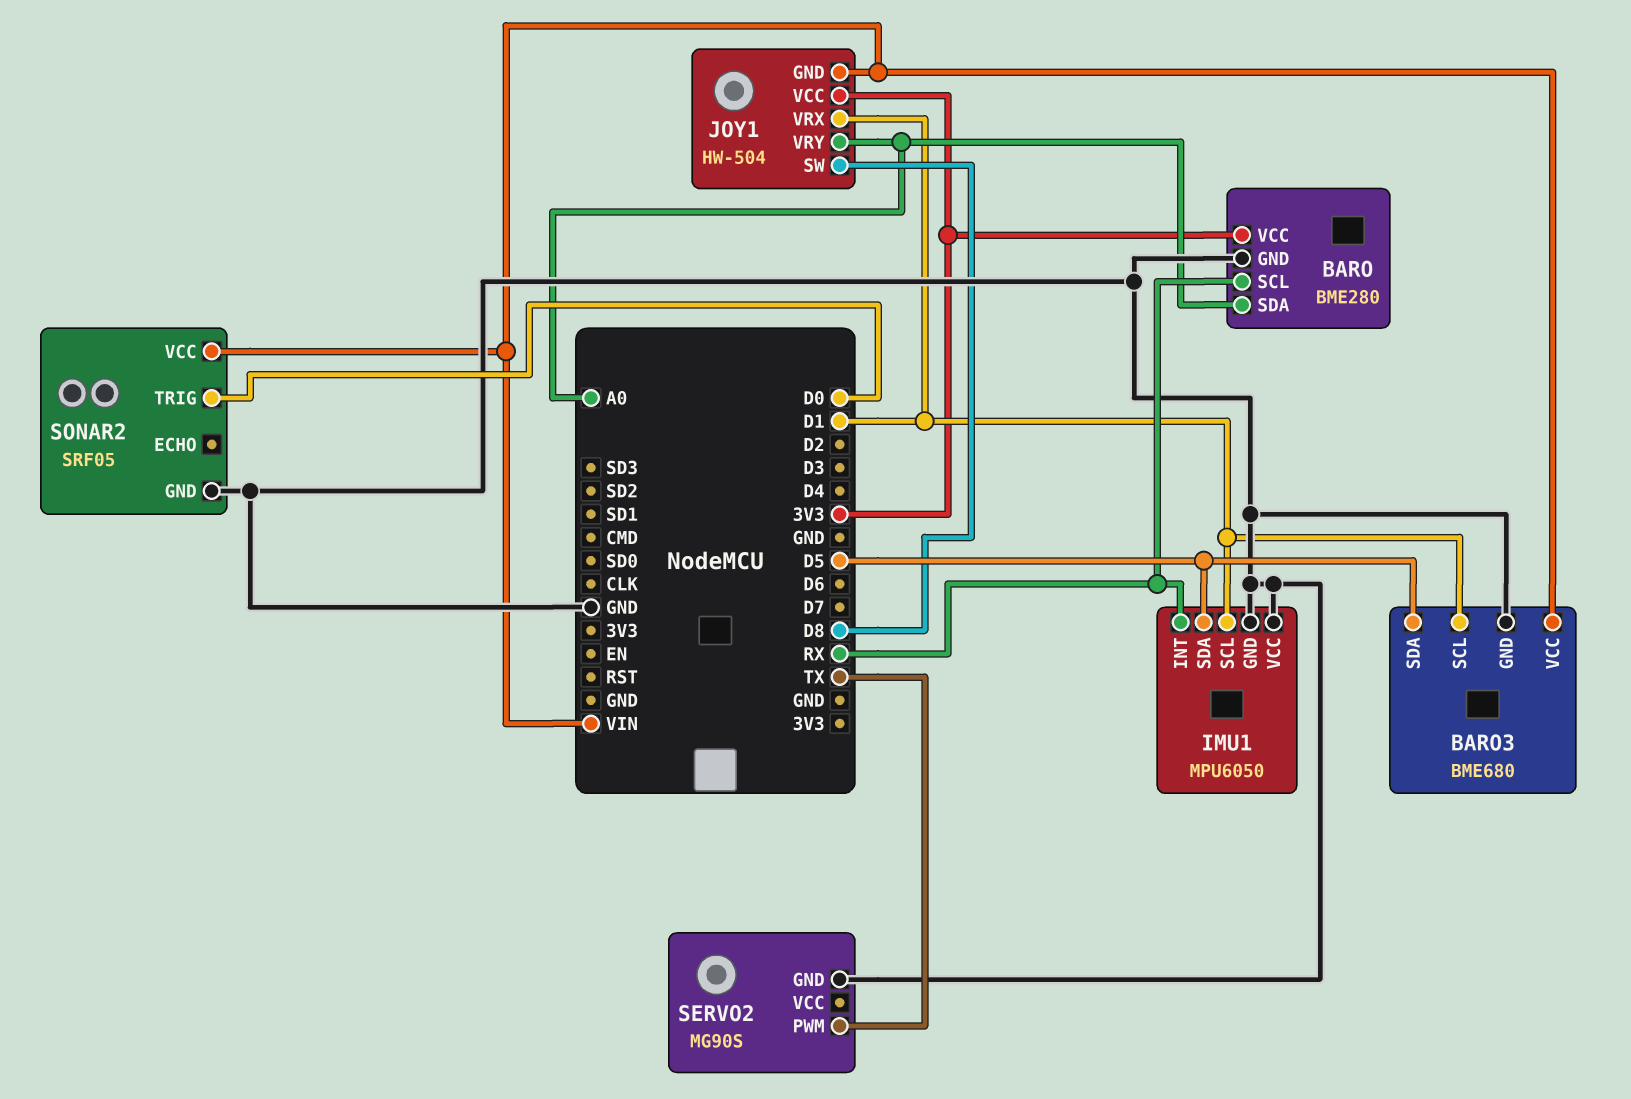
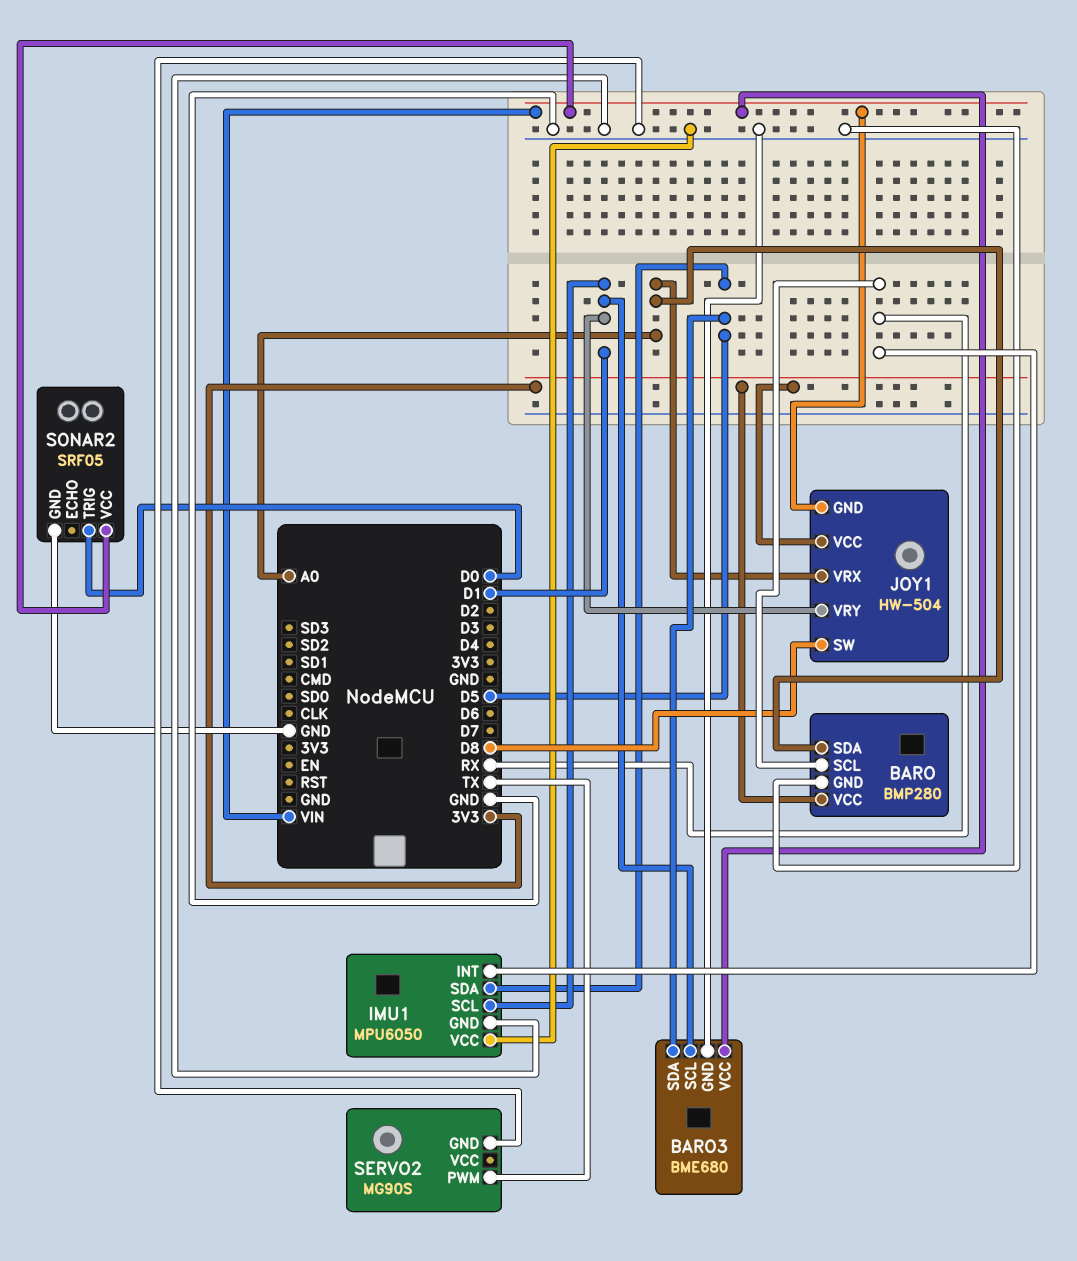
BARO: BME280 -> BMP280
JOY1 pin VRX: D1 -> A0
JOY1 pin VRY: A0 -> D1

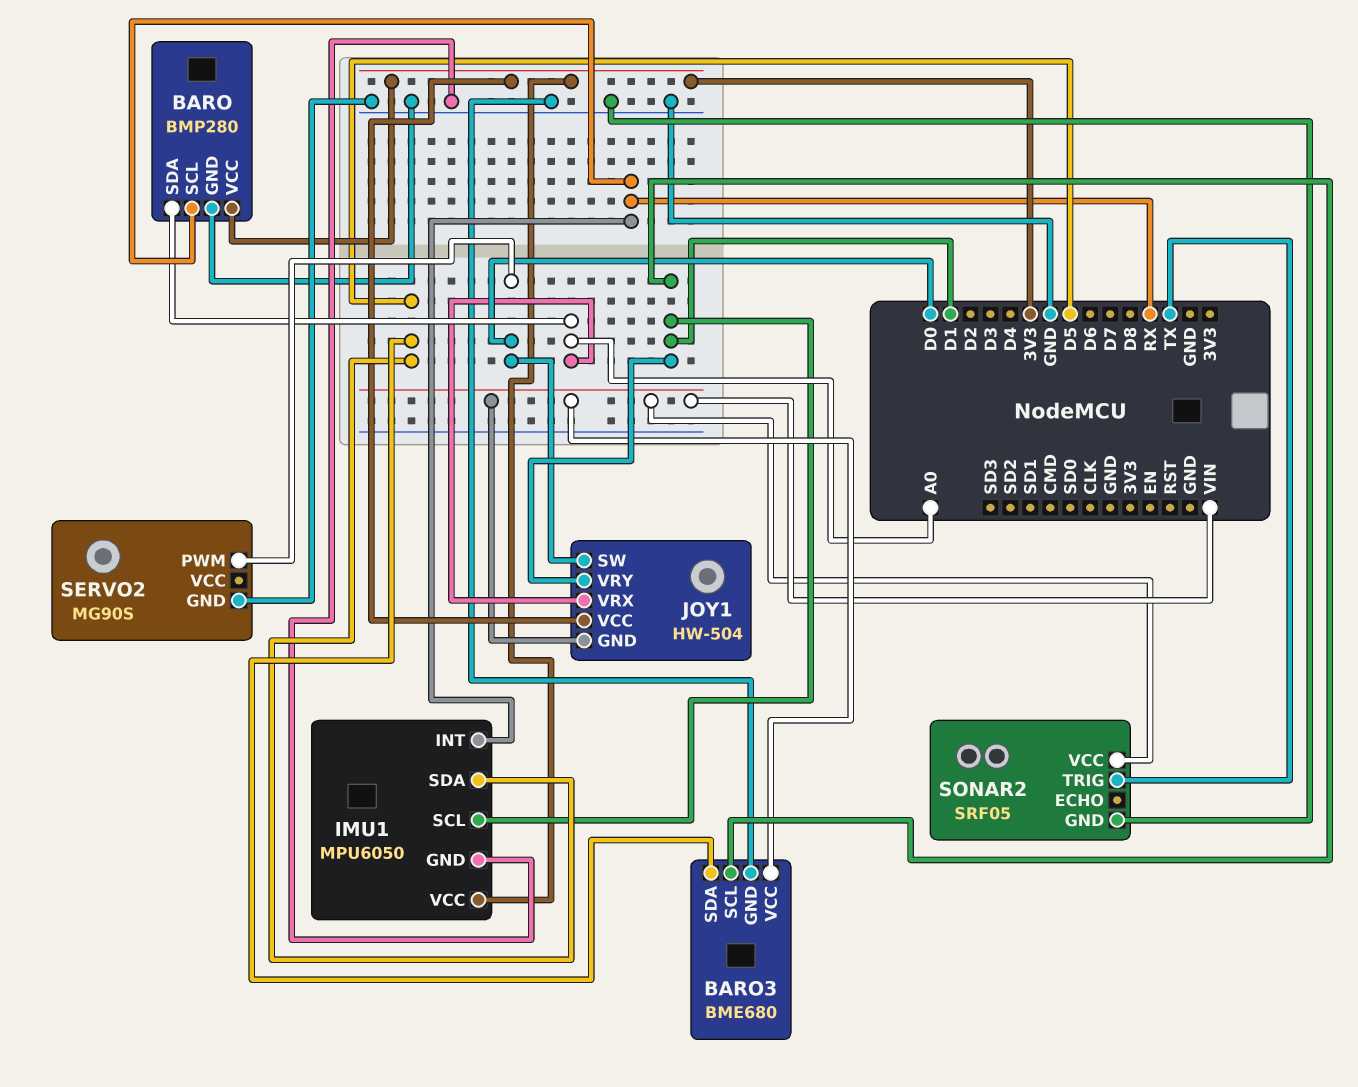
IMU1 pin VCC: GND -> 3V3
JOY1 pin SW: D8 -> D0
SERVO2 pin PWM: TX -> D0
SONAR2 pin TRIG: D0 -> TX

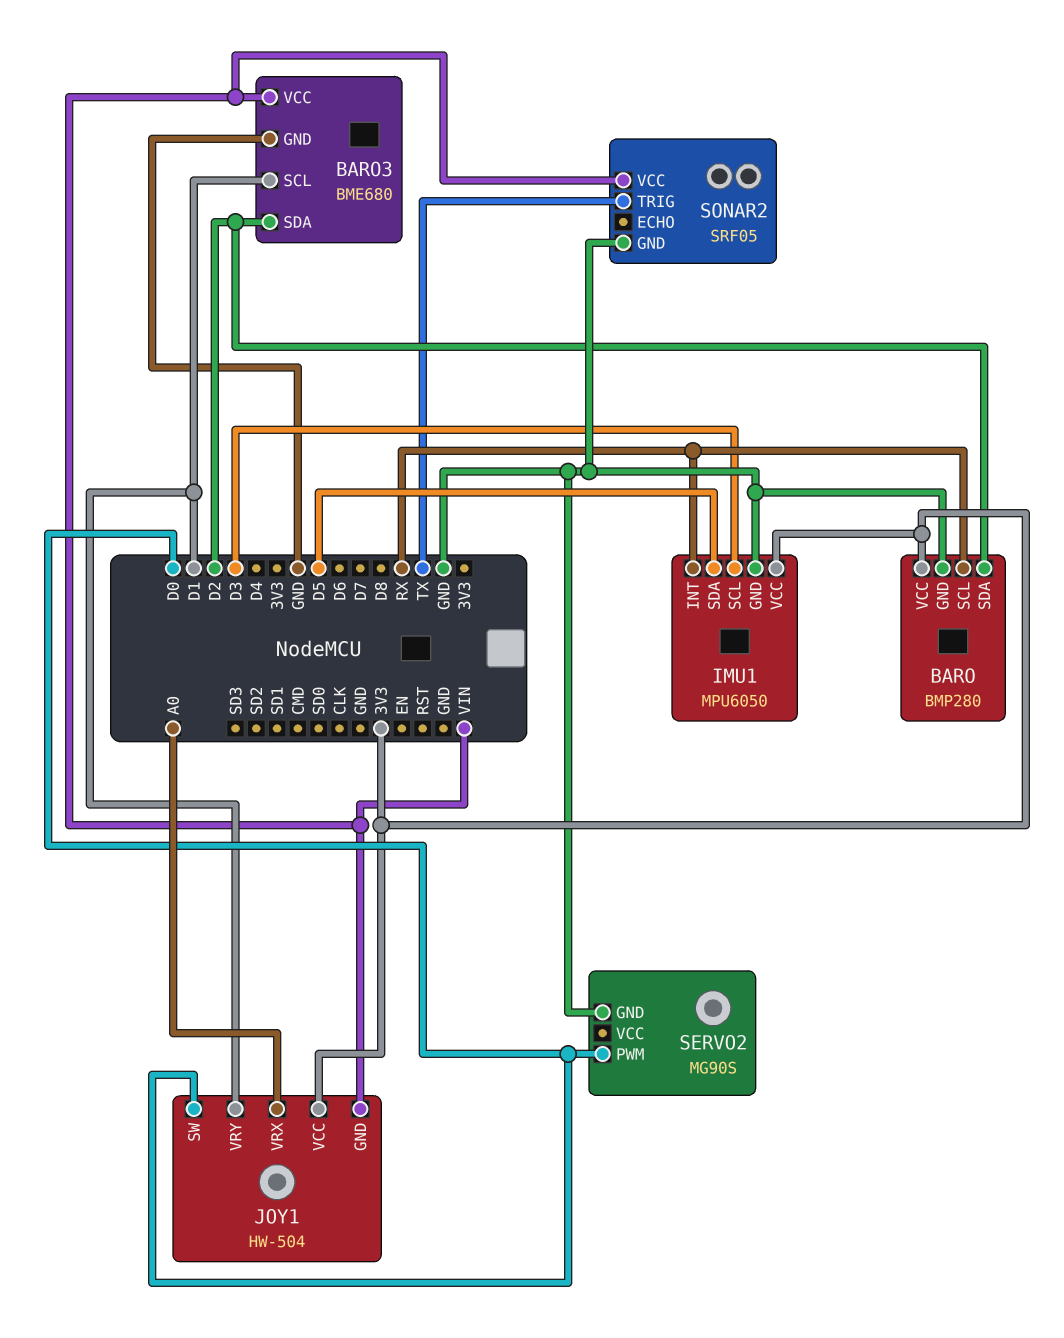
BARO pin SDA: A0 -> D2
BARO3 pin SDA: D5 -> D2
IMU1 pin SCL: D1 -> D3

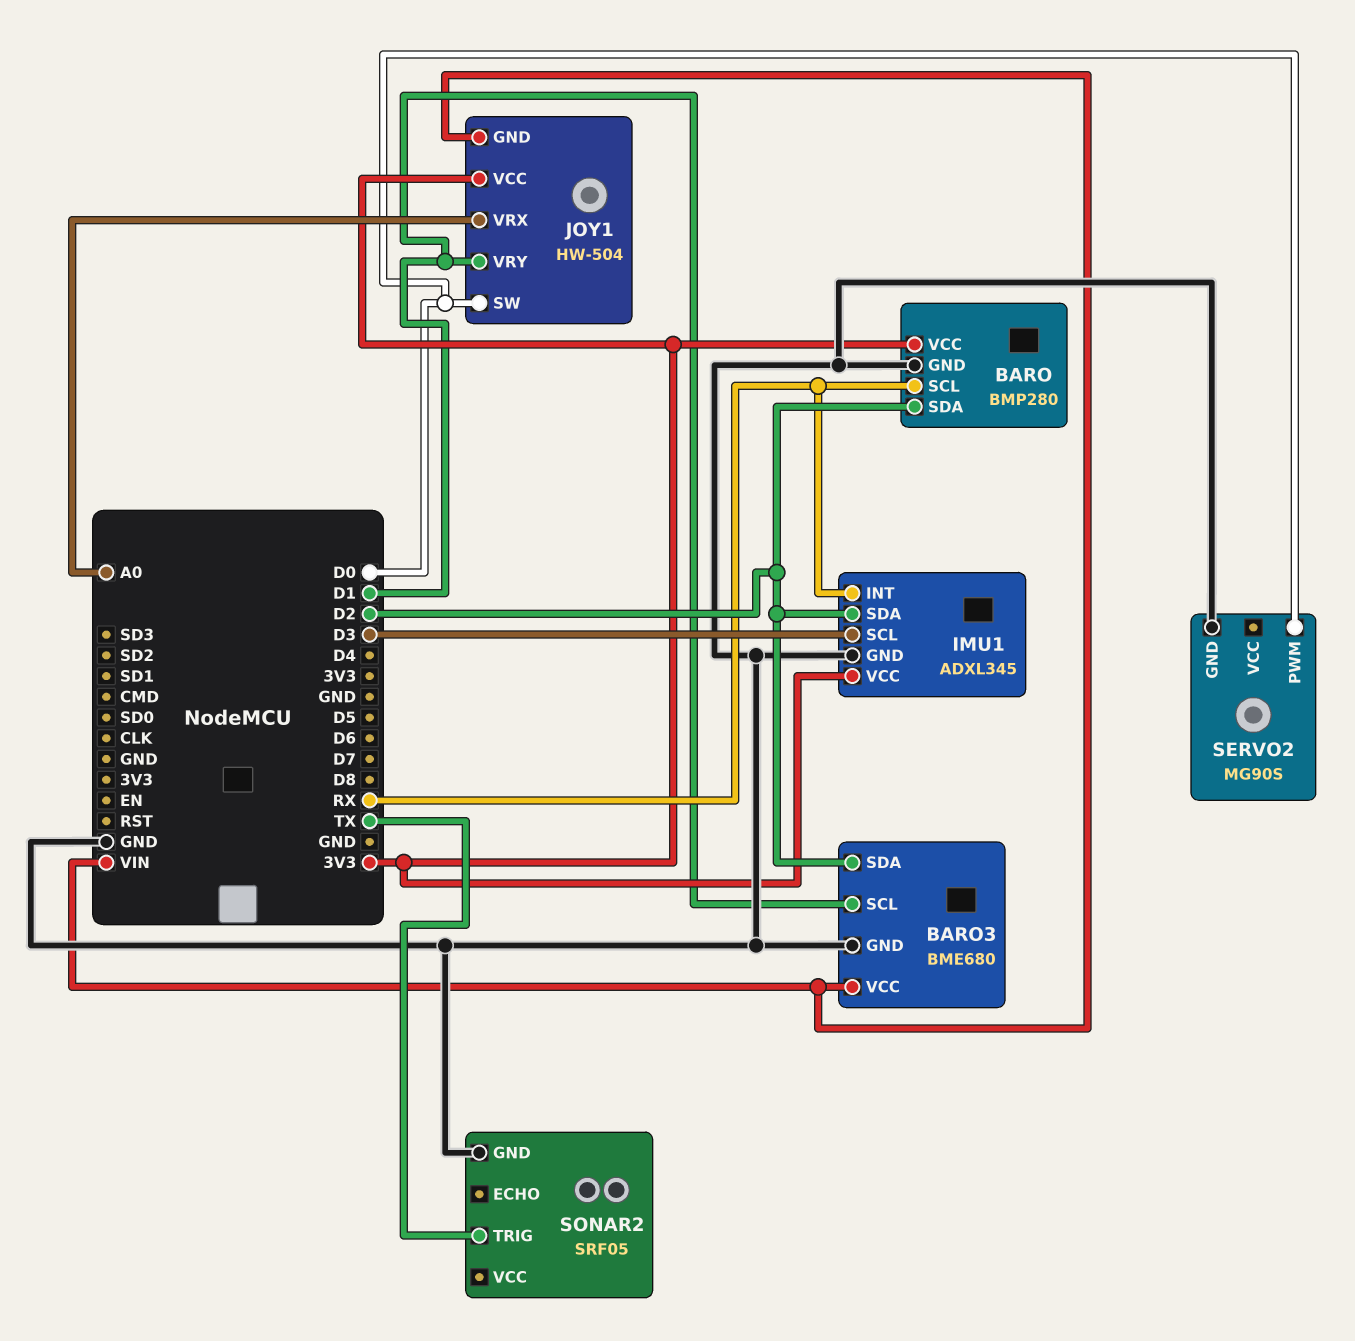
IMU1: MPU6050 -> ADXL345
IMU1 pin SDA: D5 -> D2
SONAR2 pin VCC: VIN -> none

